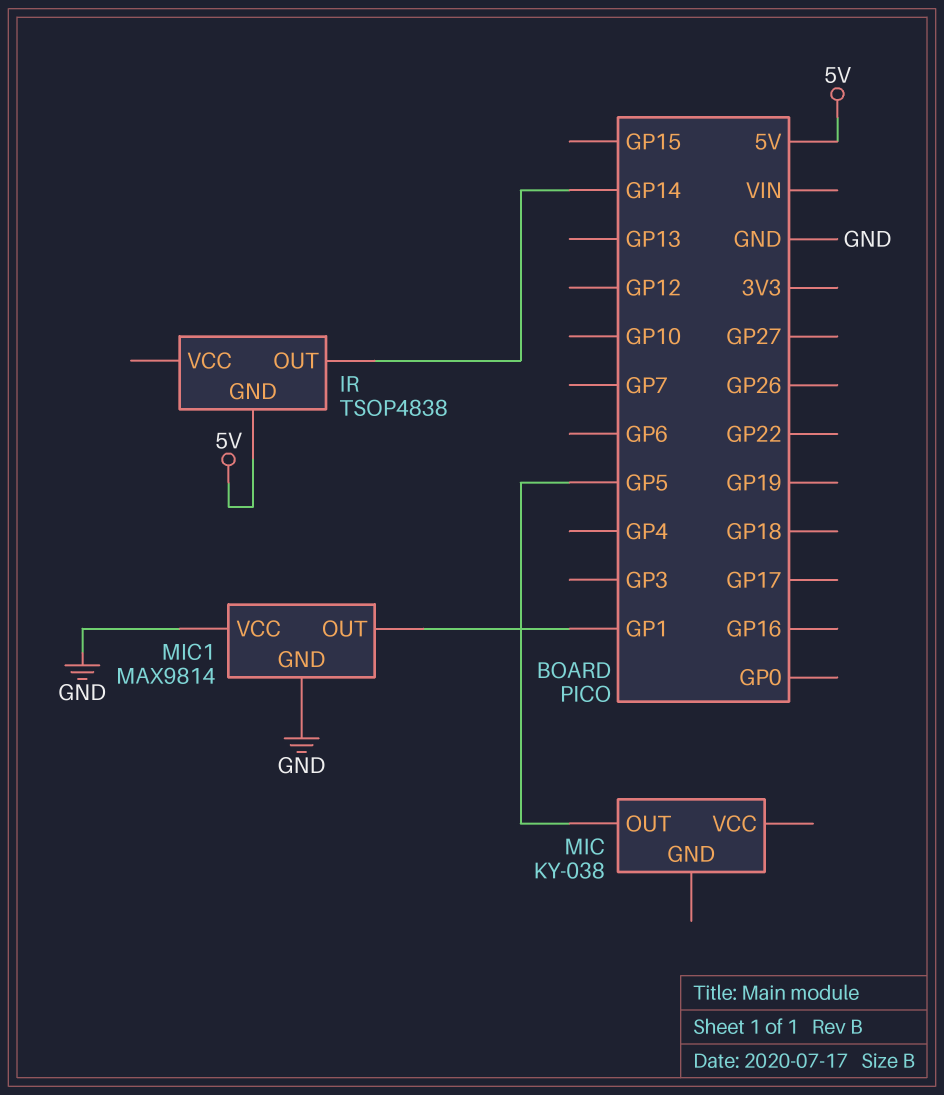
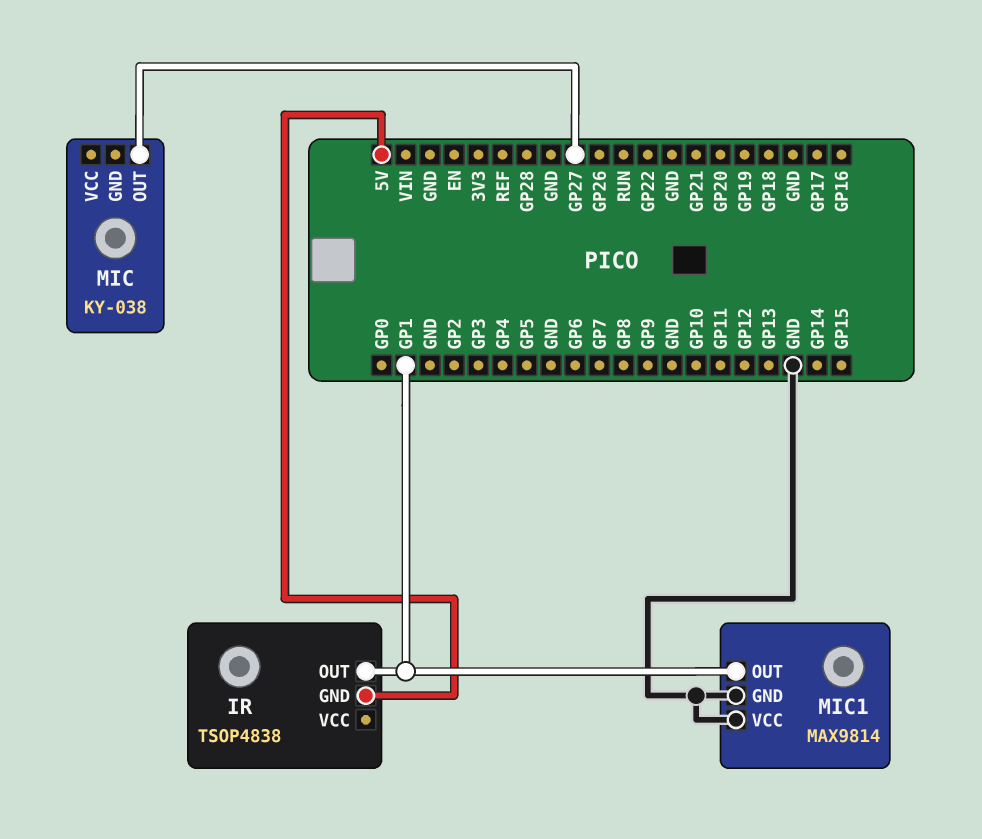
IR pin OUT: GP14 -> GP1
MIC pin OUT: GP5 -> GP27

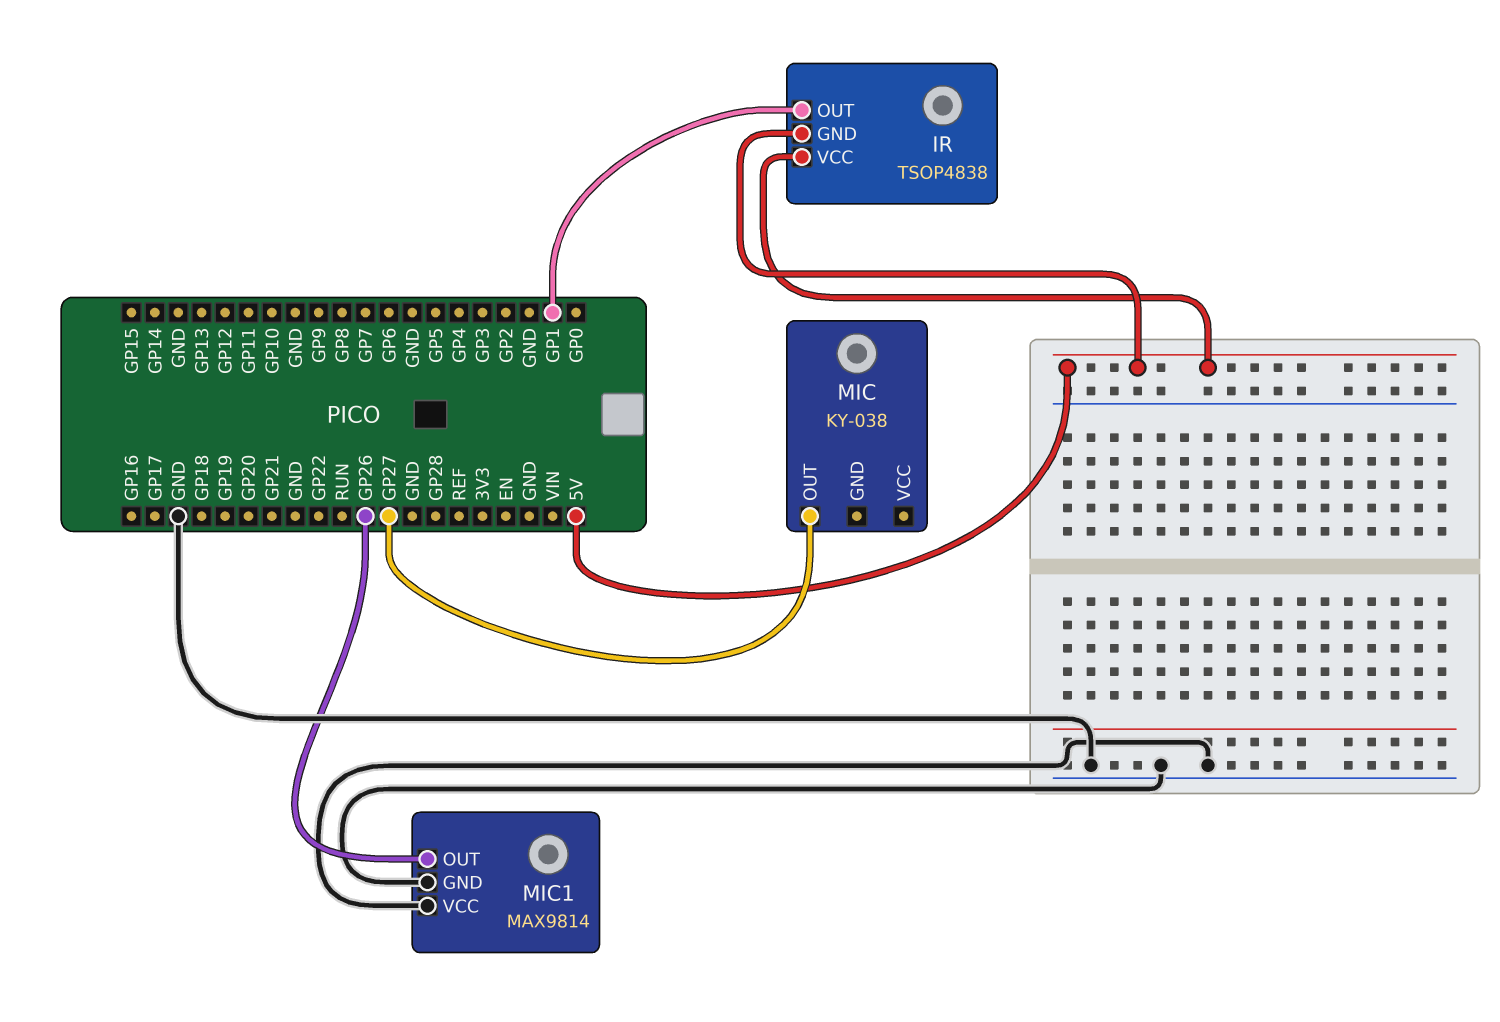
IR pin VCC: none -> 5V
MIC1 pin OUT: GP1 -> GP26

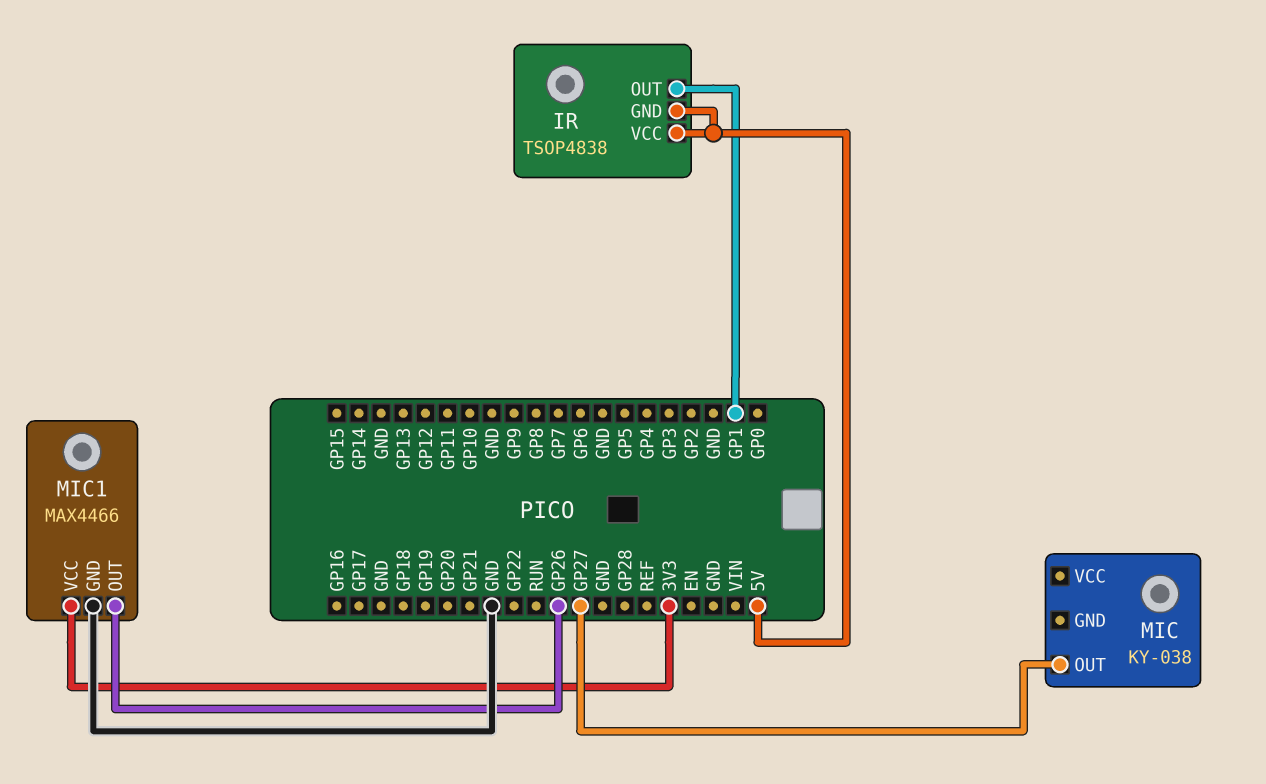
MIC1: MAX9814 -> MAX4466
MIC1 pin VCC: GND -> 3V3

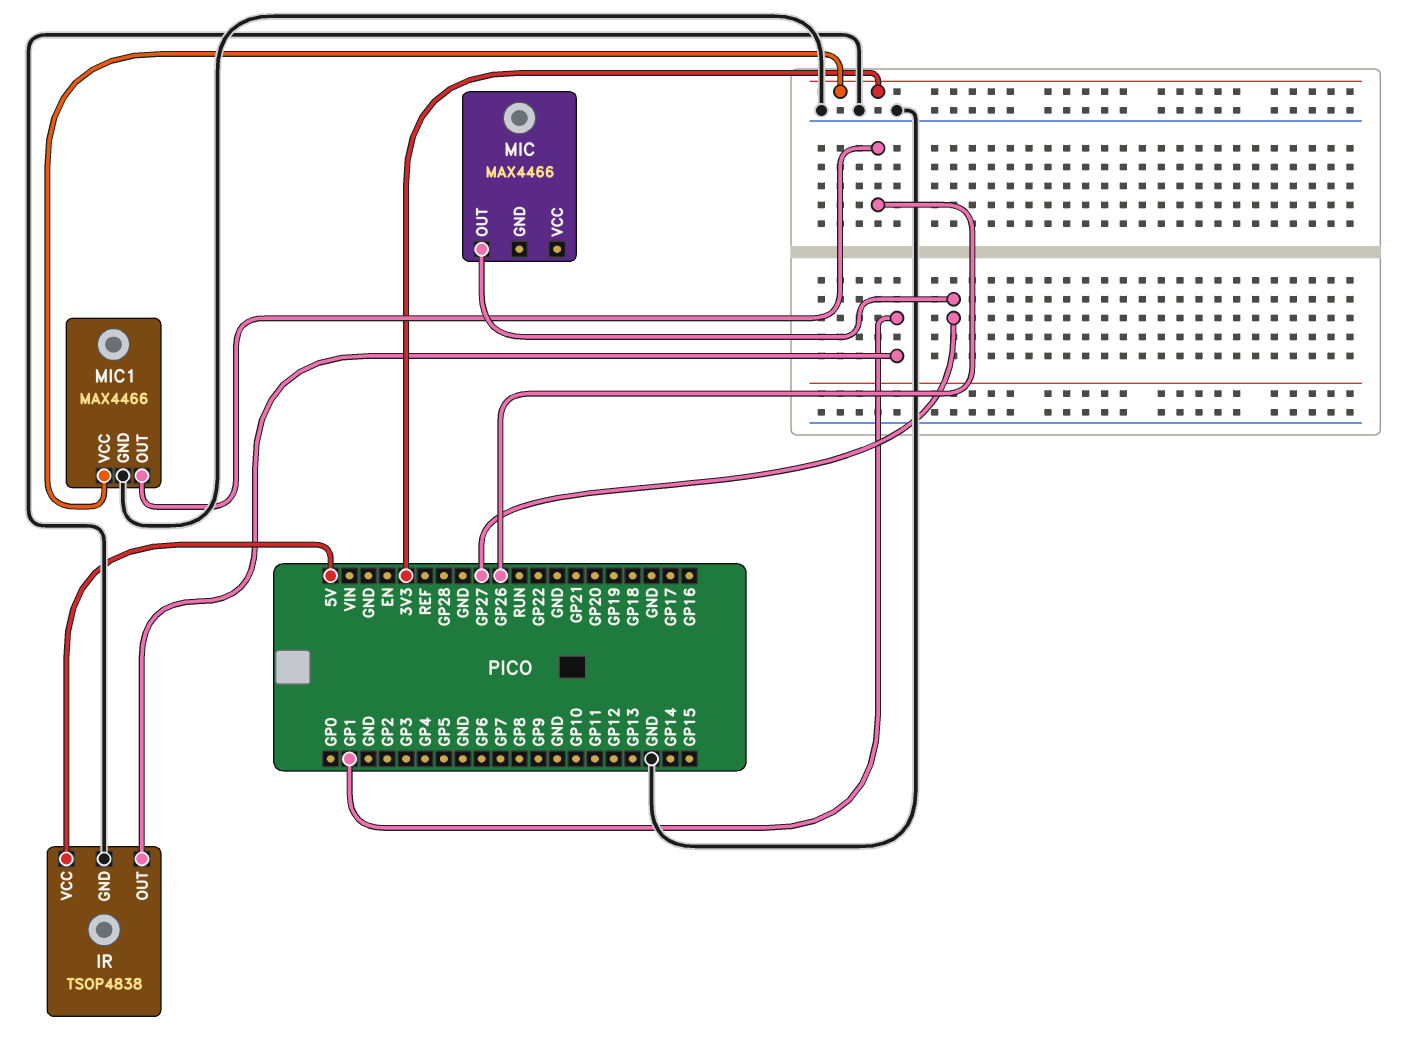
IR pin GND: 5V -> GND
MIC: KY-038 -> MAX4466

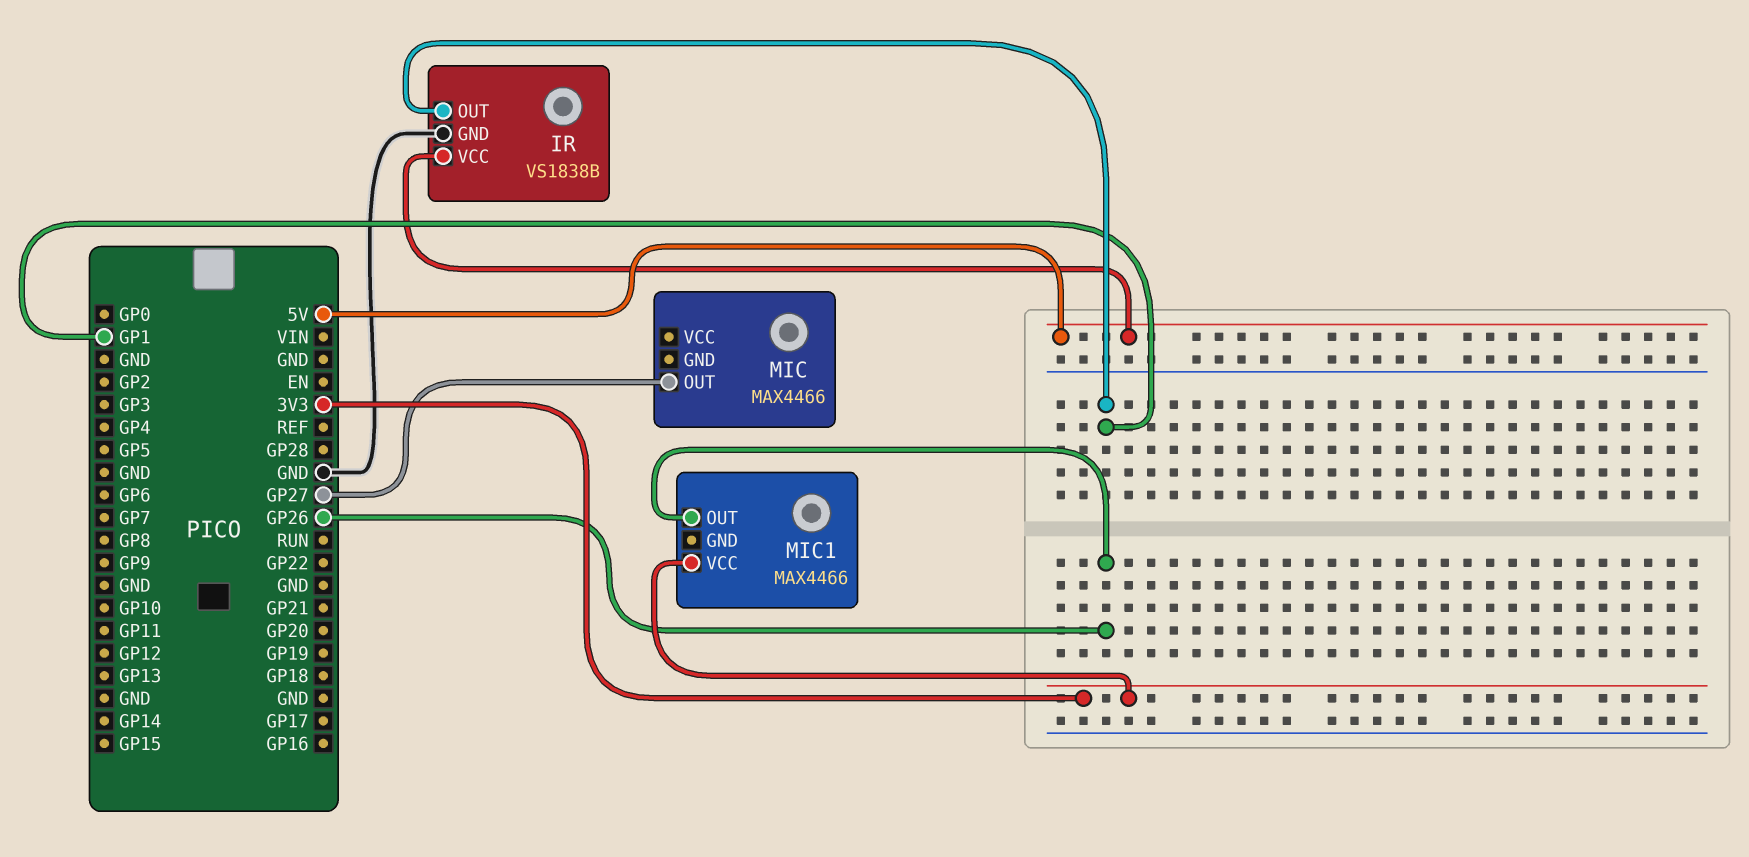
IR: TSOP4838 -> VS1838B
MIC1 pin GND: GND -> none

